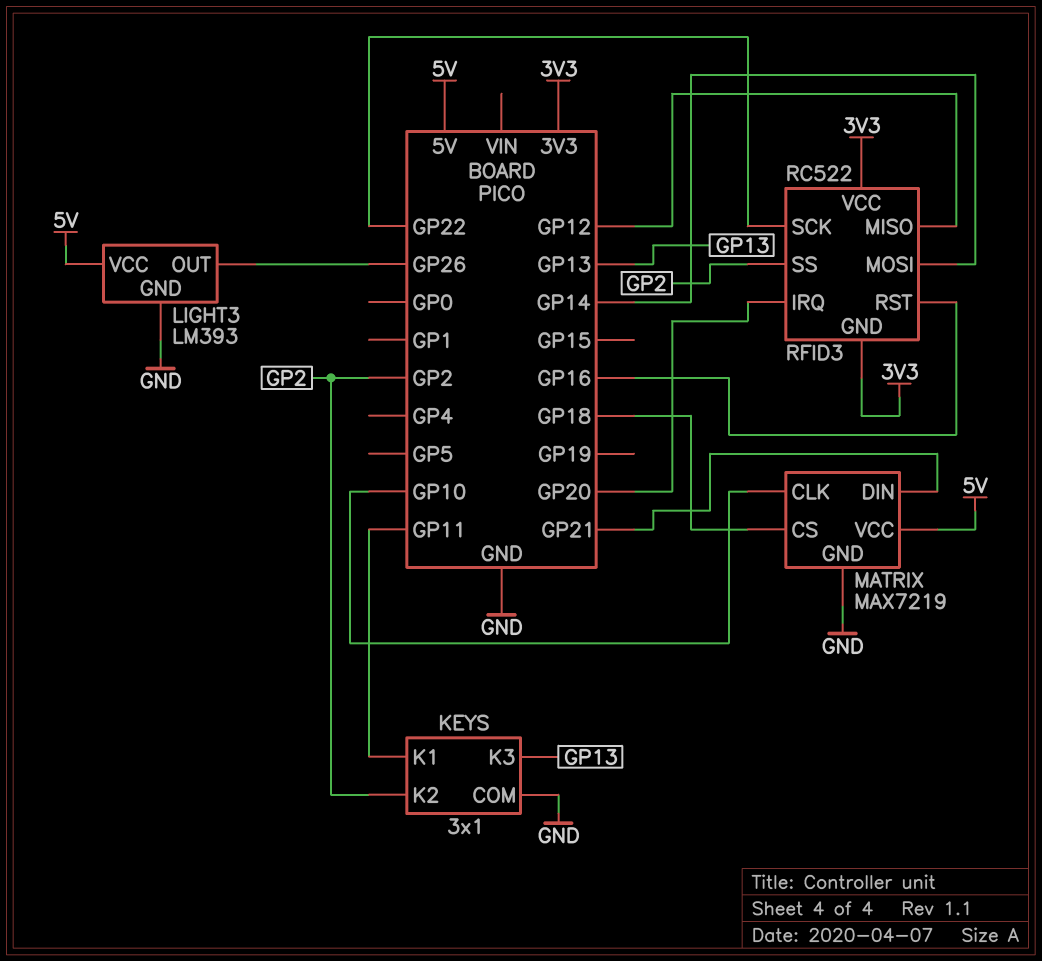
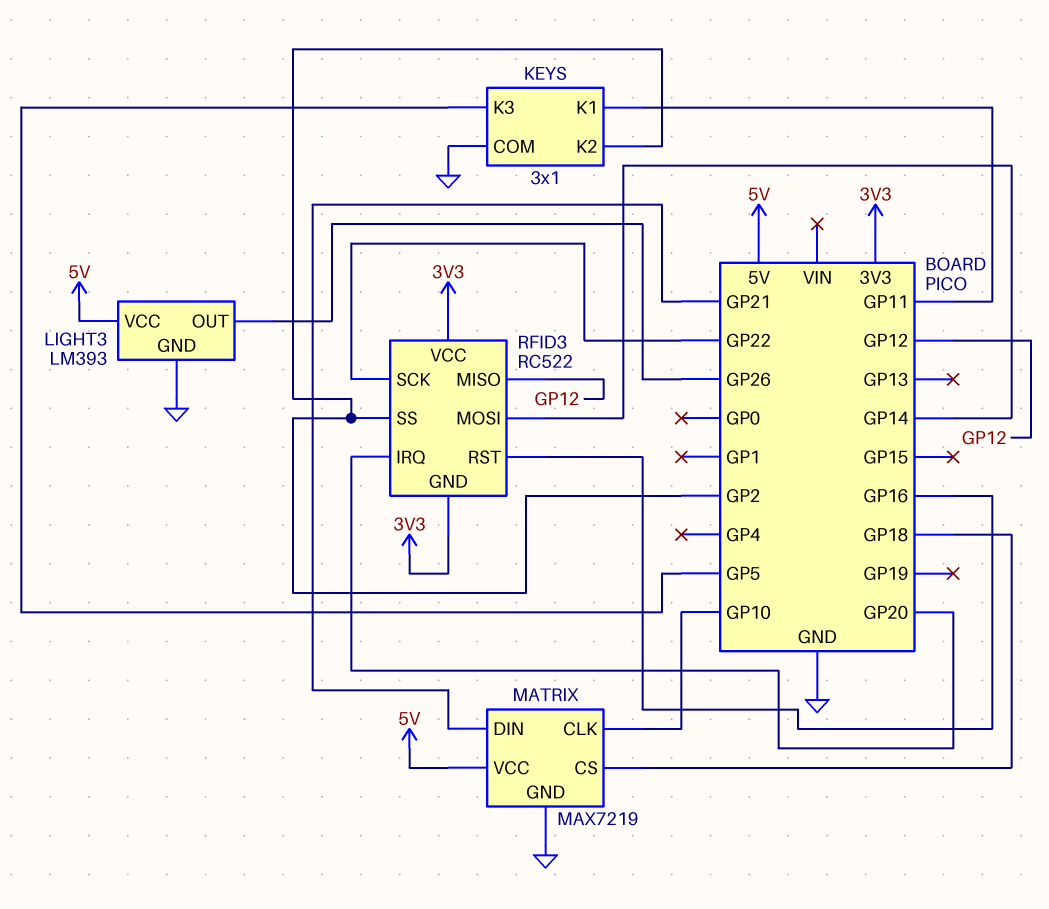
KEYS pin K3: GP13 -> GP5

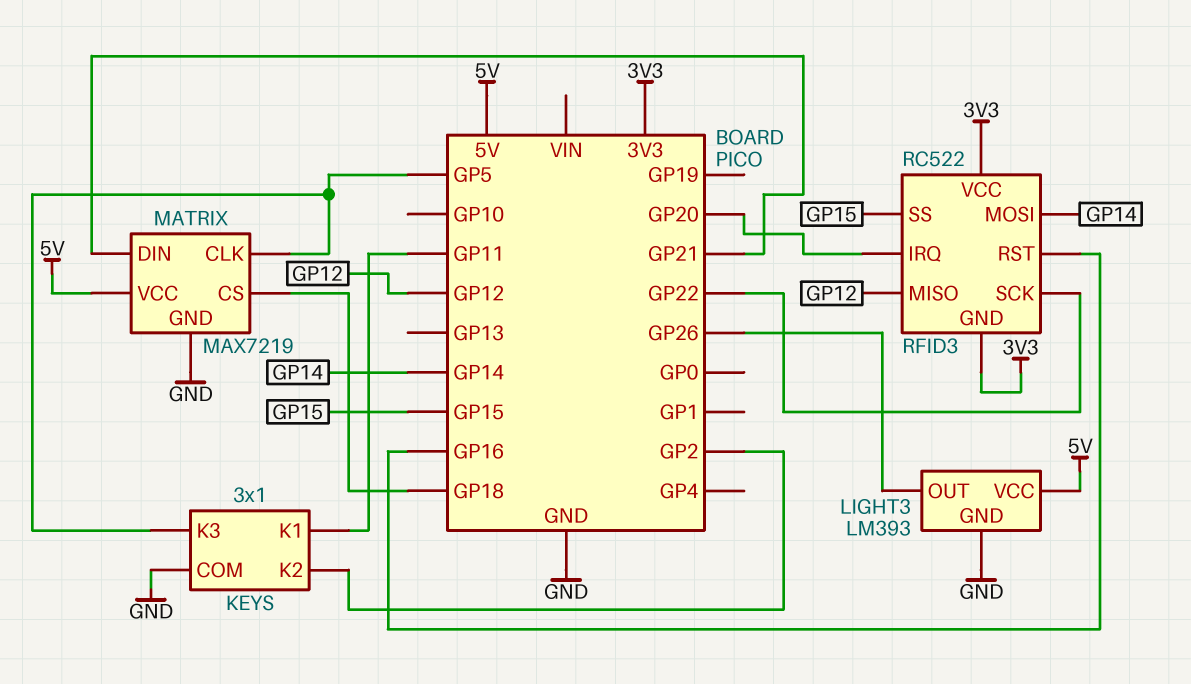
MATRIX pin CLK: GP10 -> GP5
RFID3 pin SS: GP2 -> GP15

